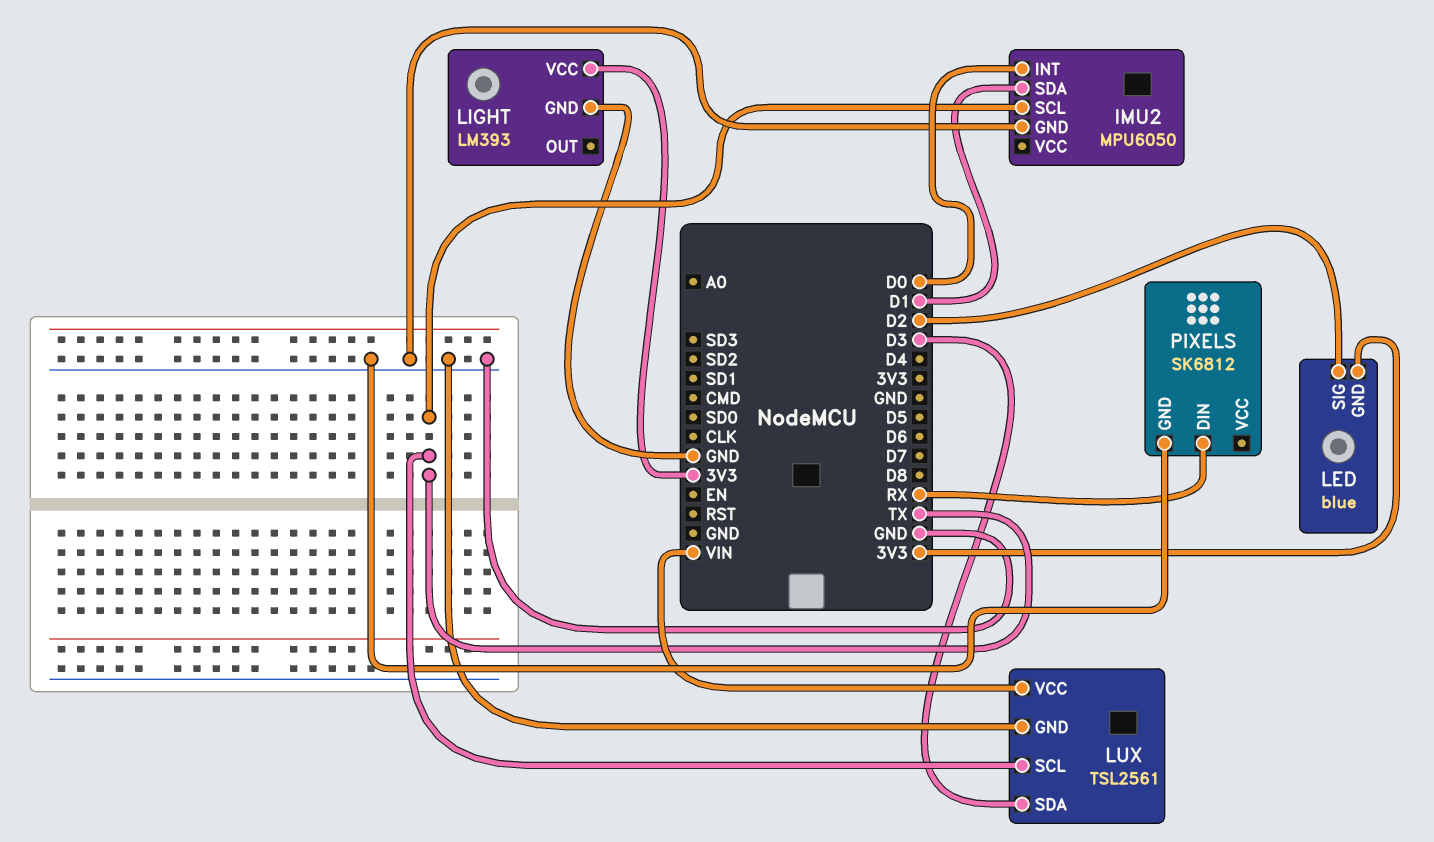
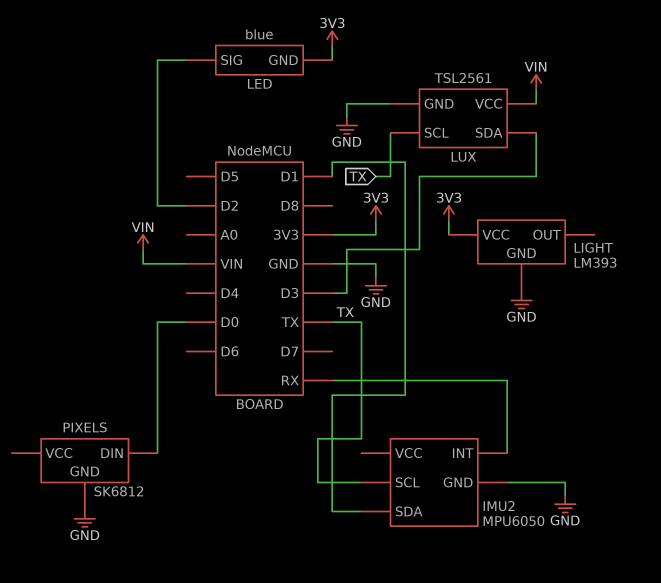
IMU2 pin INT: D0 -> RX
PIXELS pin DIN: RX -> D0

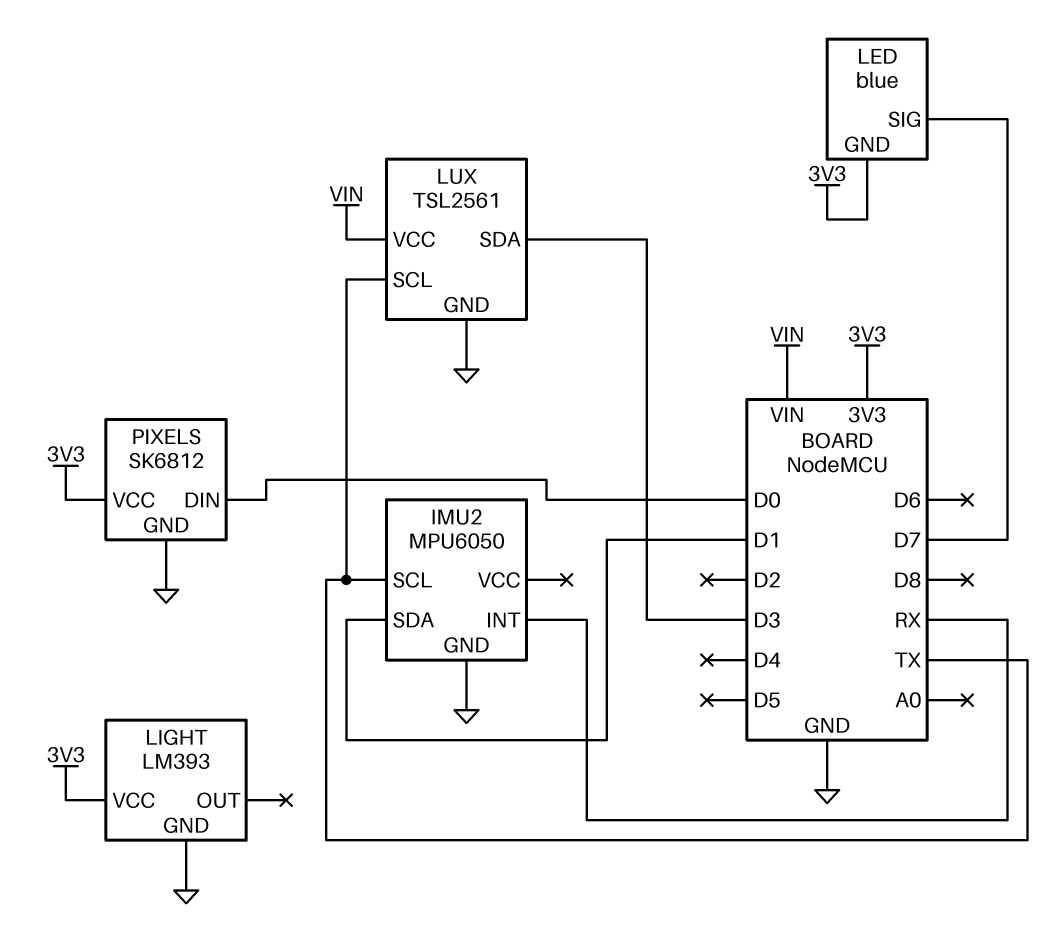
LED pin SIG: D2 -> D7
PIXELS pin VCC: none -> 3V3

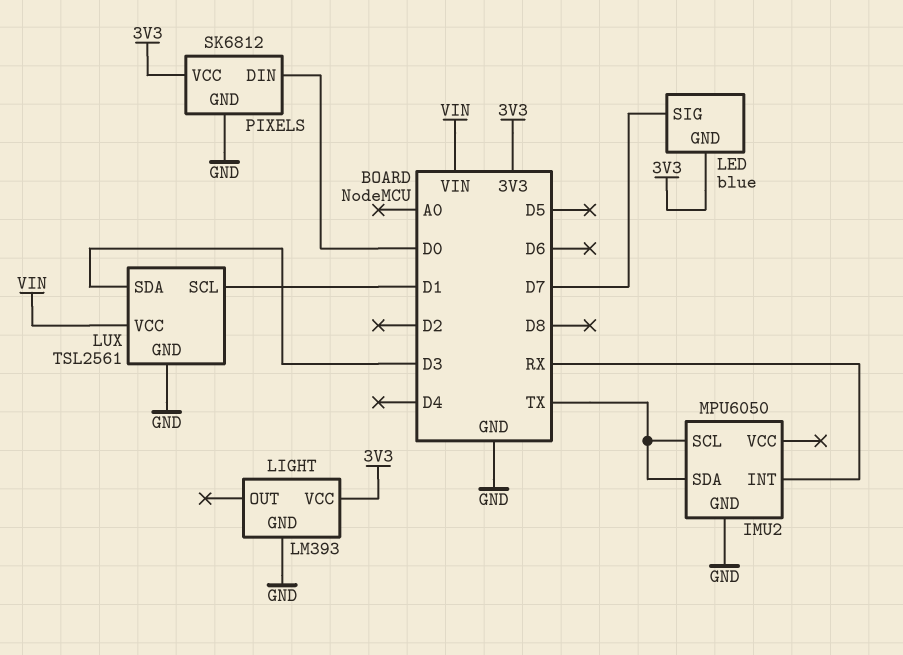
IMU2 pin SDA: D1 -> TX
LUX pin SCL: TX -> D1

